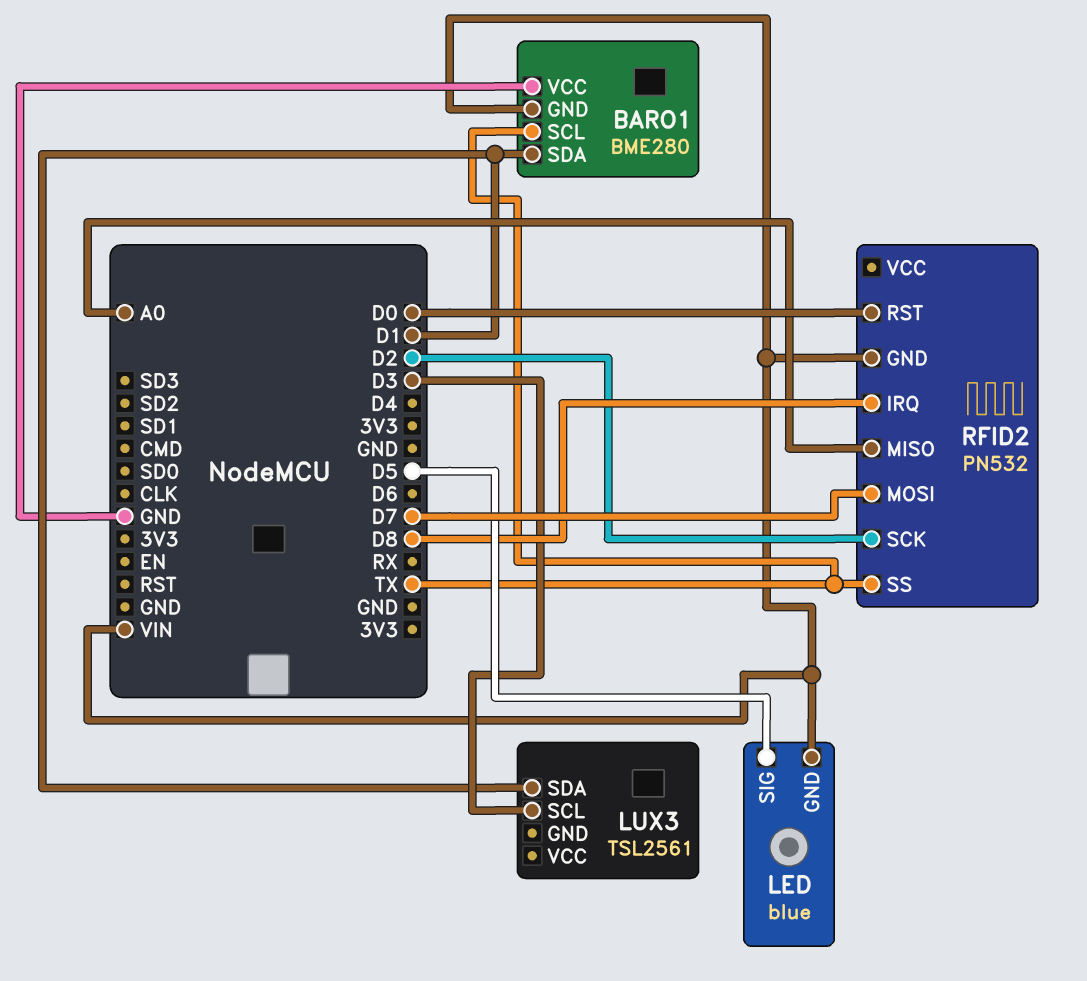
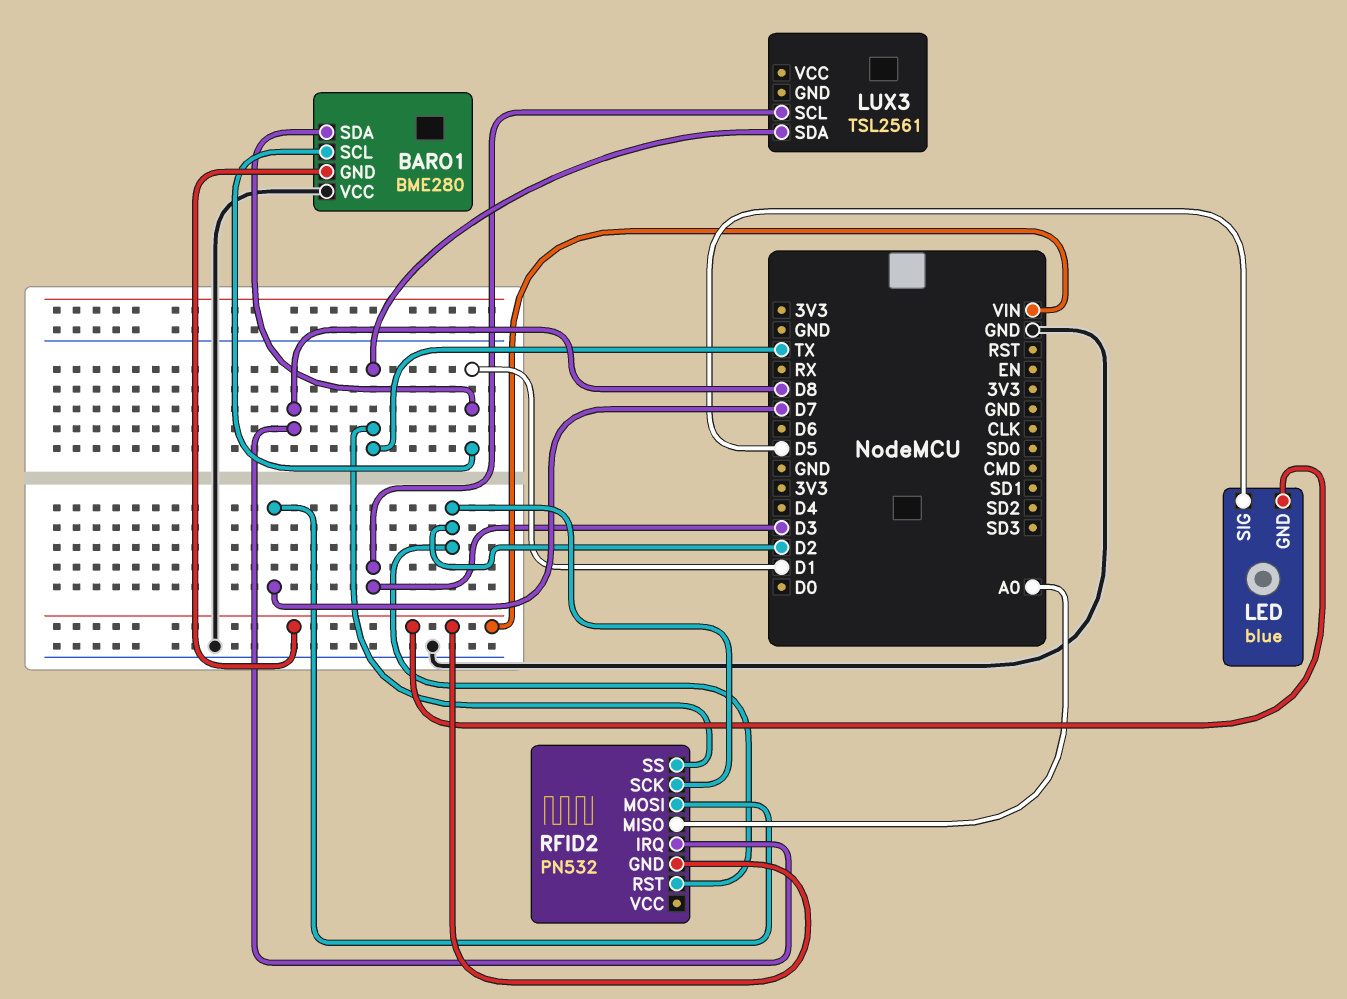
BARO1 pin SCL: TX -> D1
LUX3 pin SDA: D1 -> TX
RFID2 pin RST: D0 -> D2

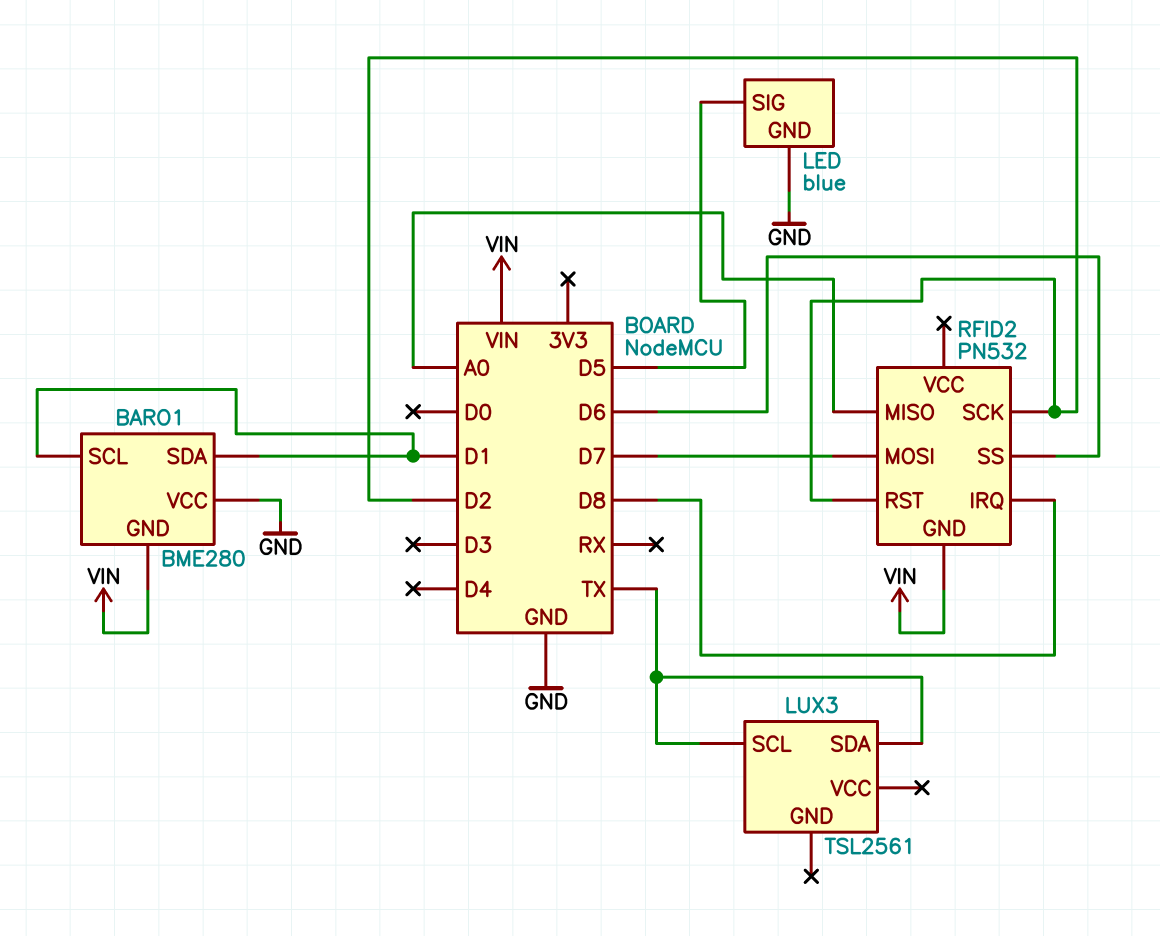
LED pin GND: VIN -> GND
LUX3 pin SCL: D3 -> TX
RFID2 pin SS: TX -> D6

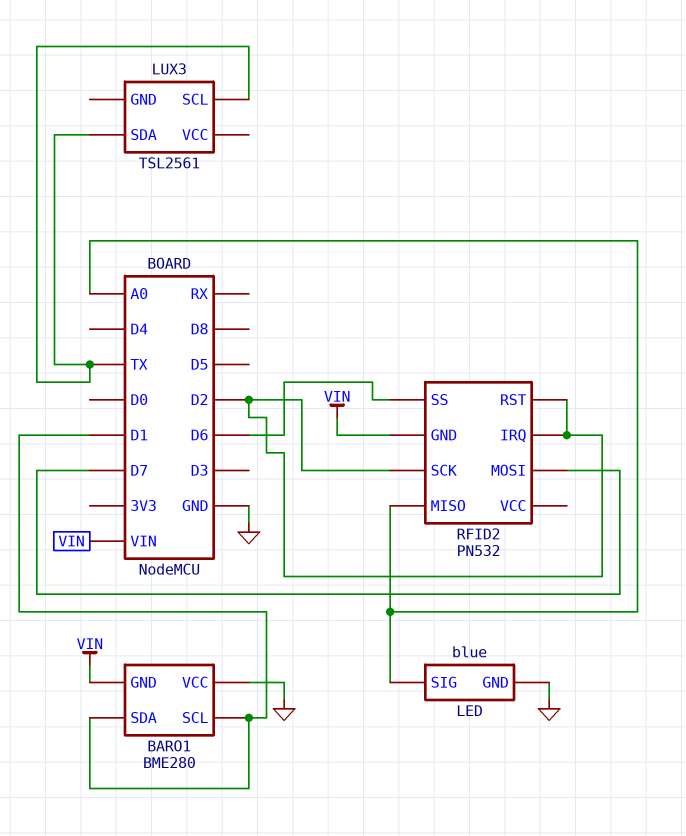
LED pin SIG: D5 -> A0
RFID2 pin IRQ: D8 -> D2

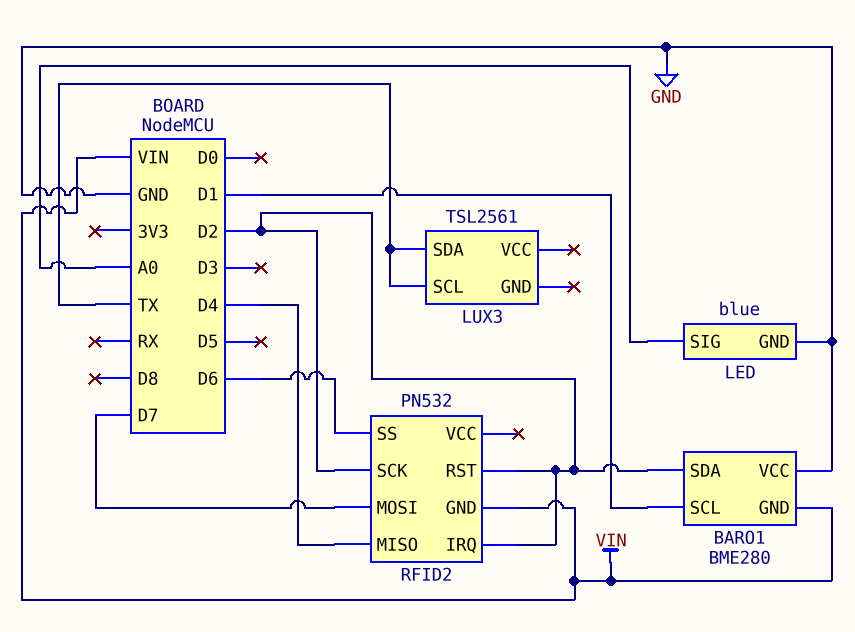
BARO1 pin SDA: D1 -> D2
RFID2 pin MISO: A0 -> D4

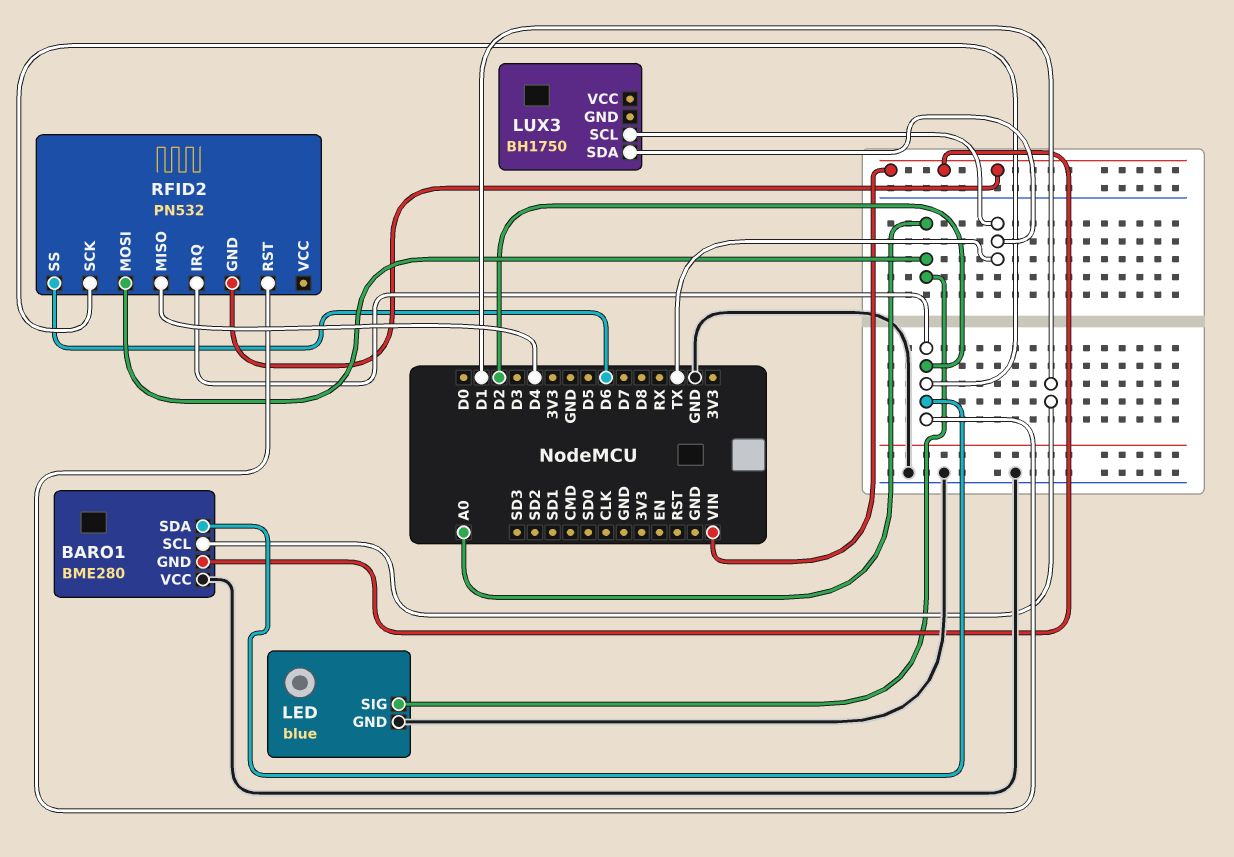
LUX3: TSL2561 -> BH1750
RFID2 pin MOSI: D7 -> A0

